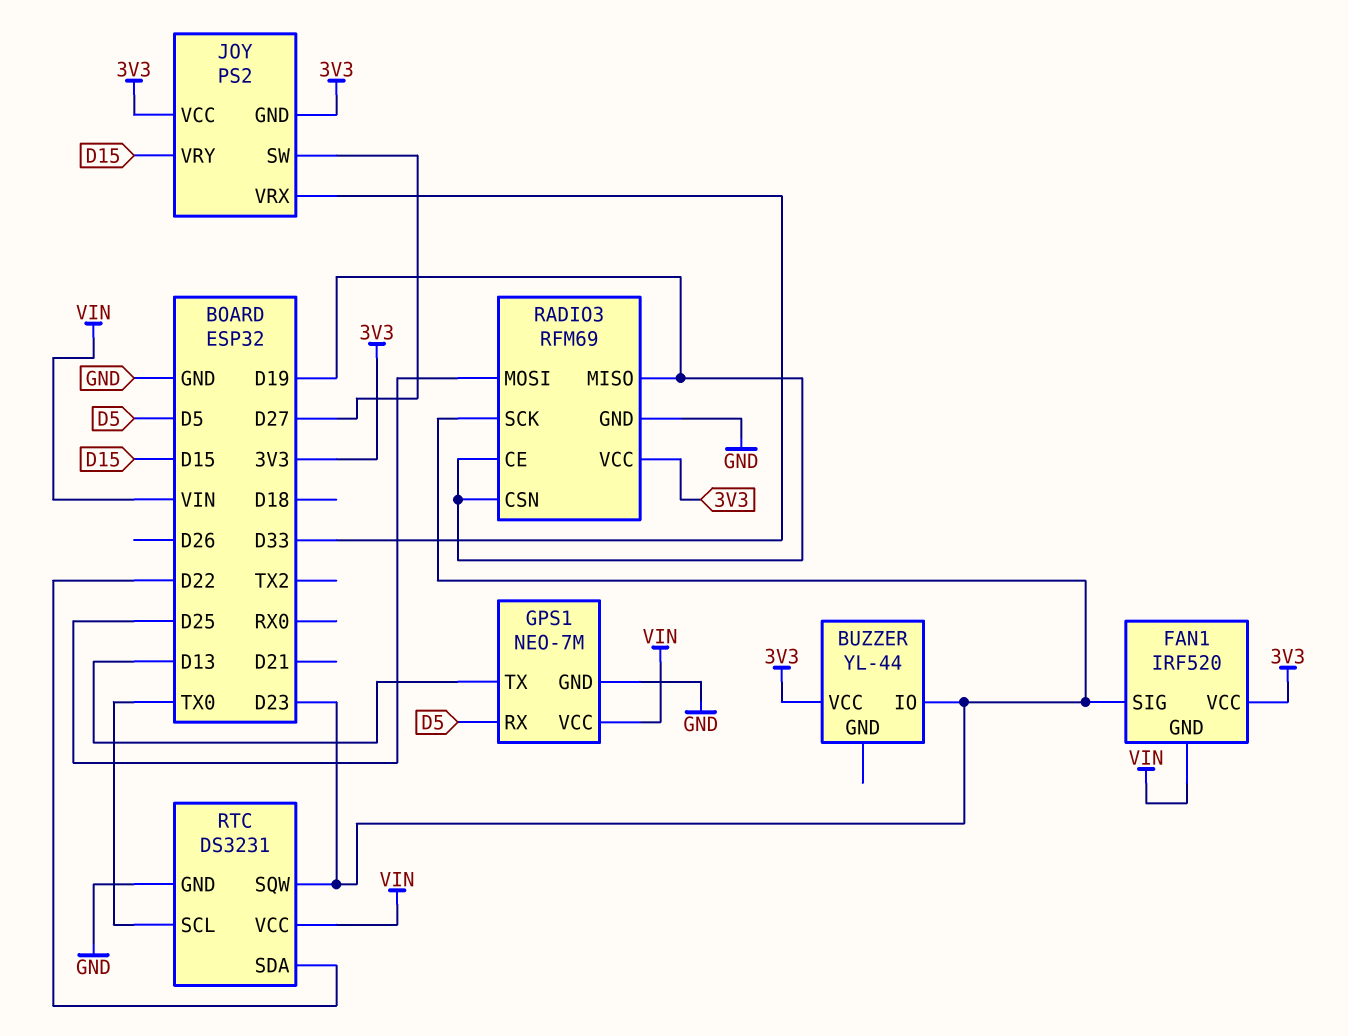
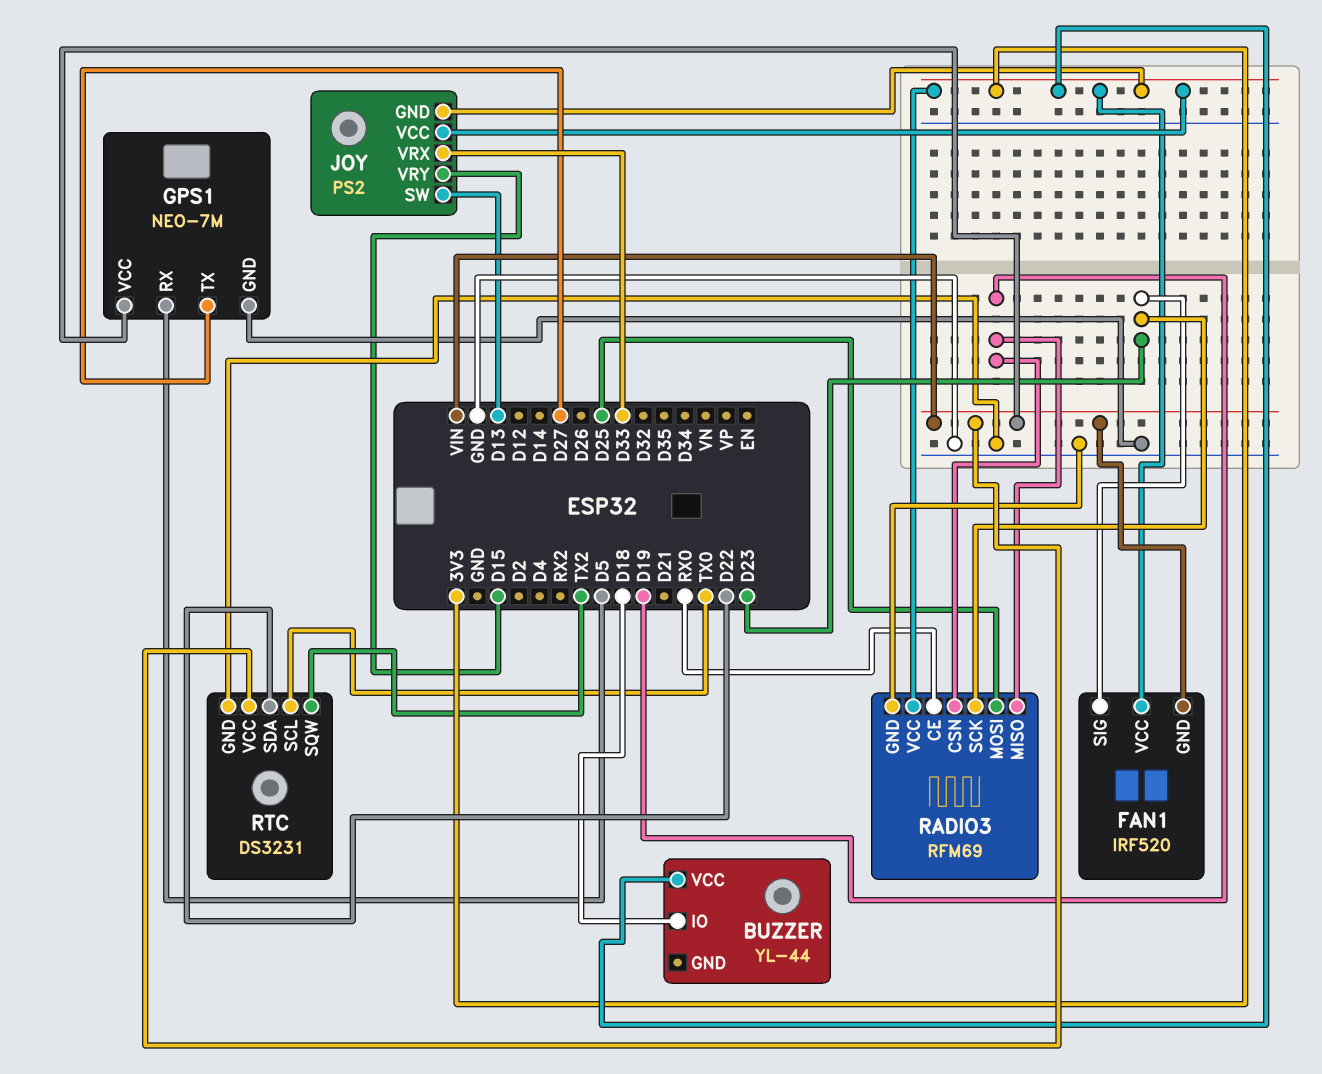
BUZZER pin IO: D23 -> D18
GPS1 pin TX: D13 -> D27
JOY pin SW: D27 -> D13
RADIO3 pin CE: D19 -> RX0
RTC pin SQW: D23 -> TX2

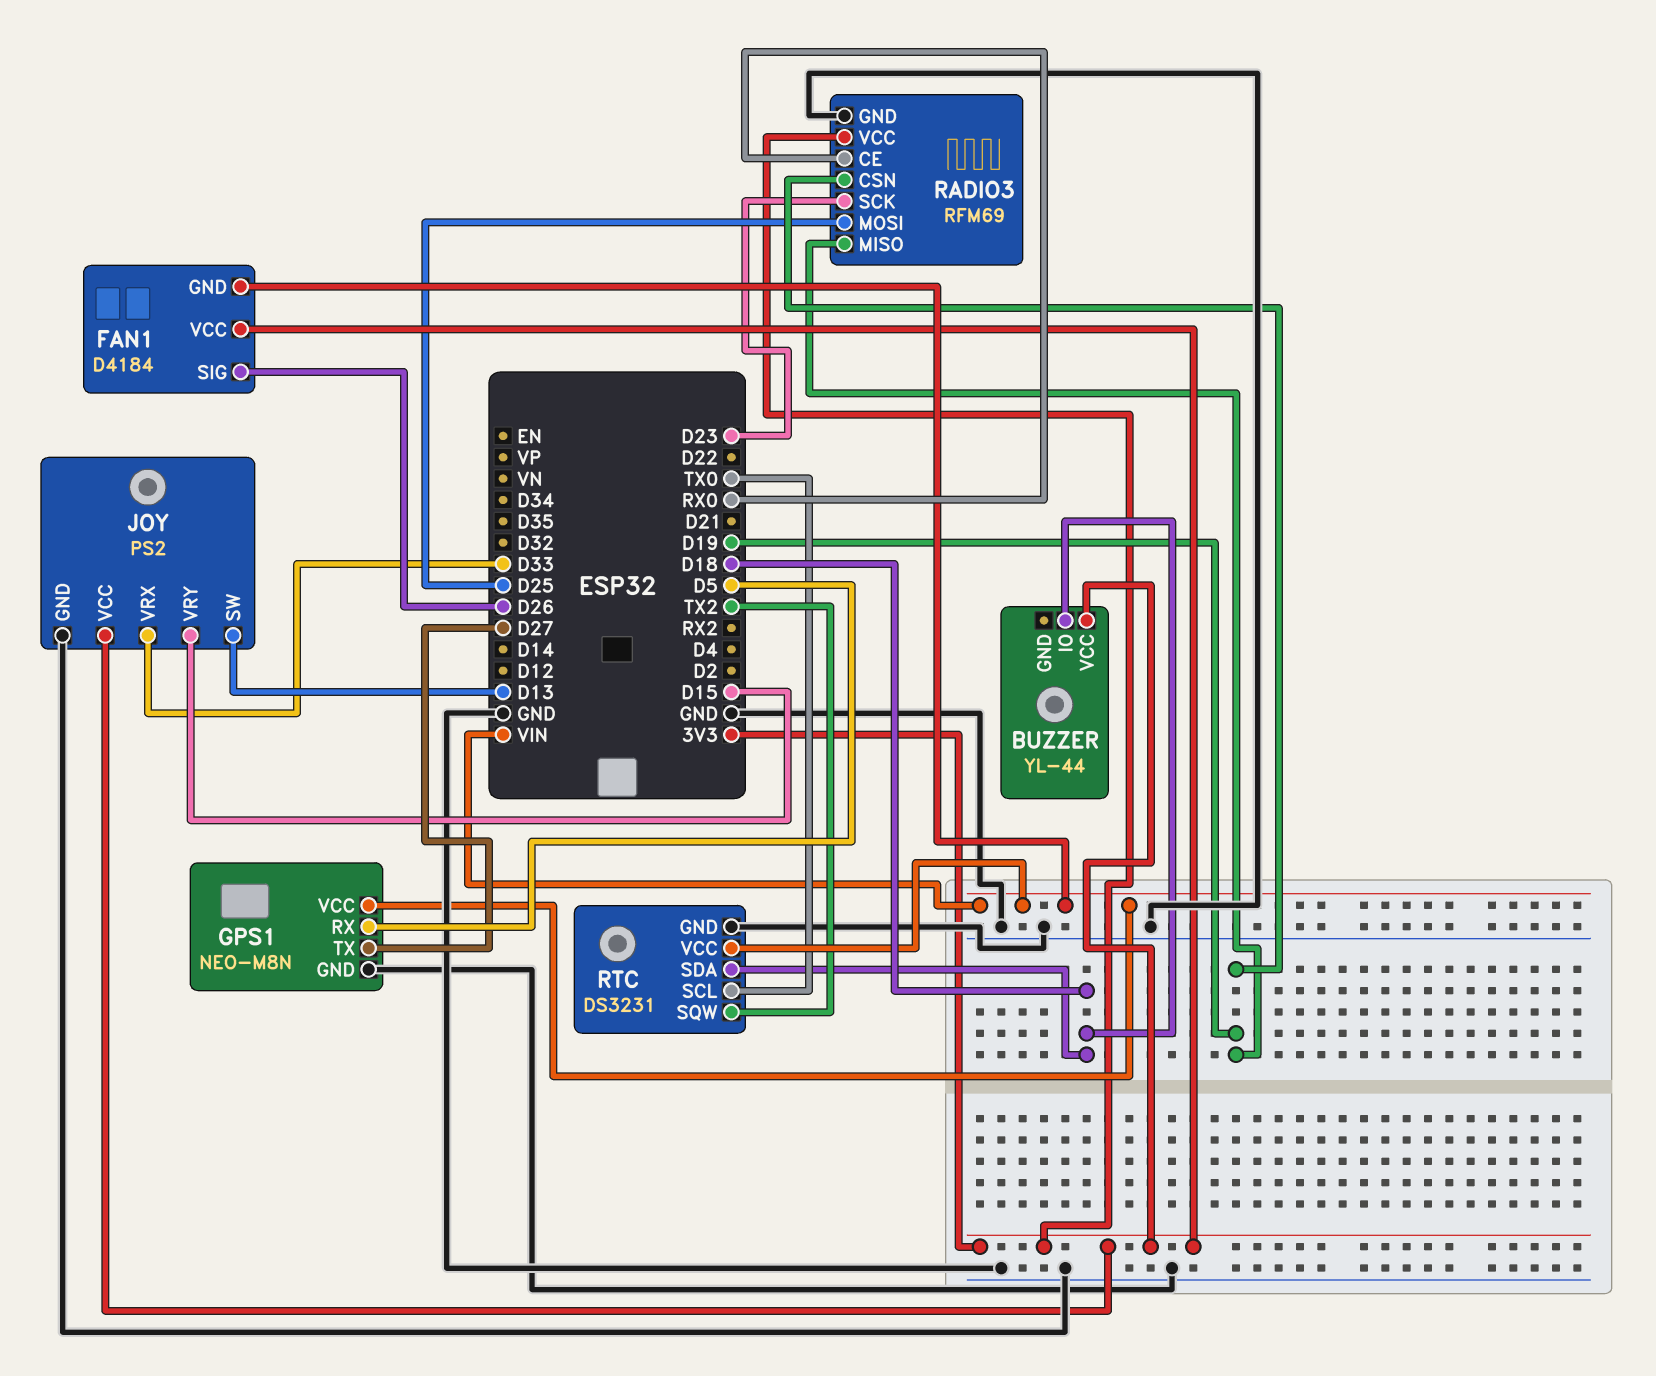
FAN1: IRF520 -> D4184
FAN1 pin SIG: D23 -> D26
GPS1: NEO-7M -> NEO-M8N
JOY pin GND: 3V3 -> GND
RTC pin SDA: D22 -> D18

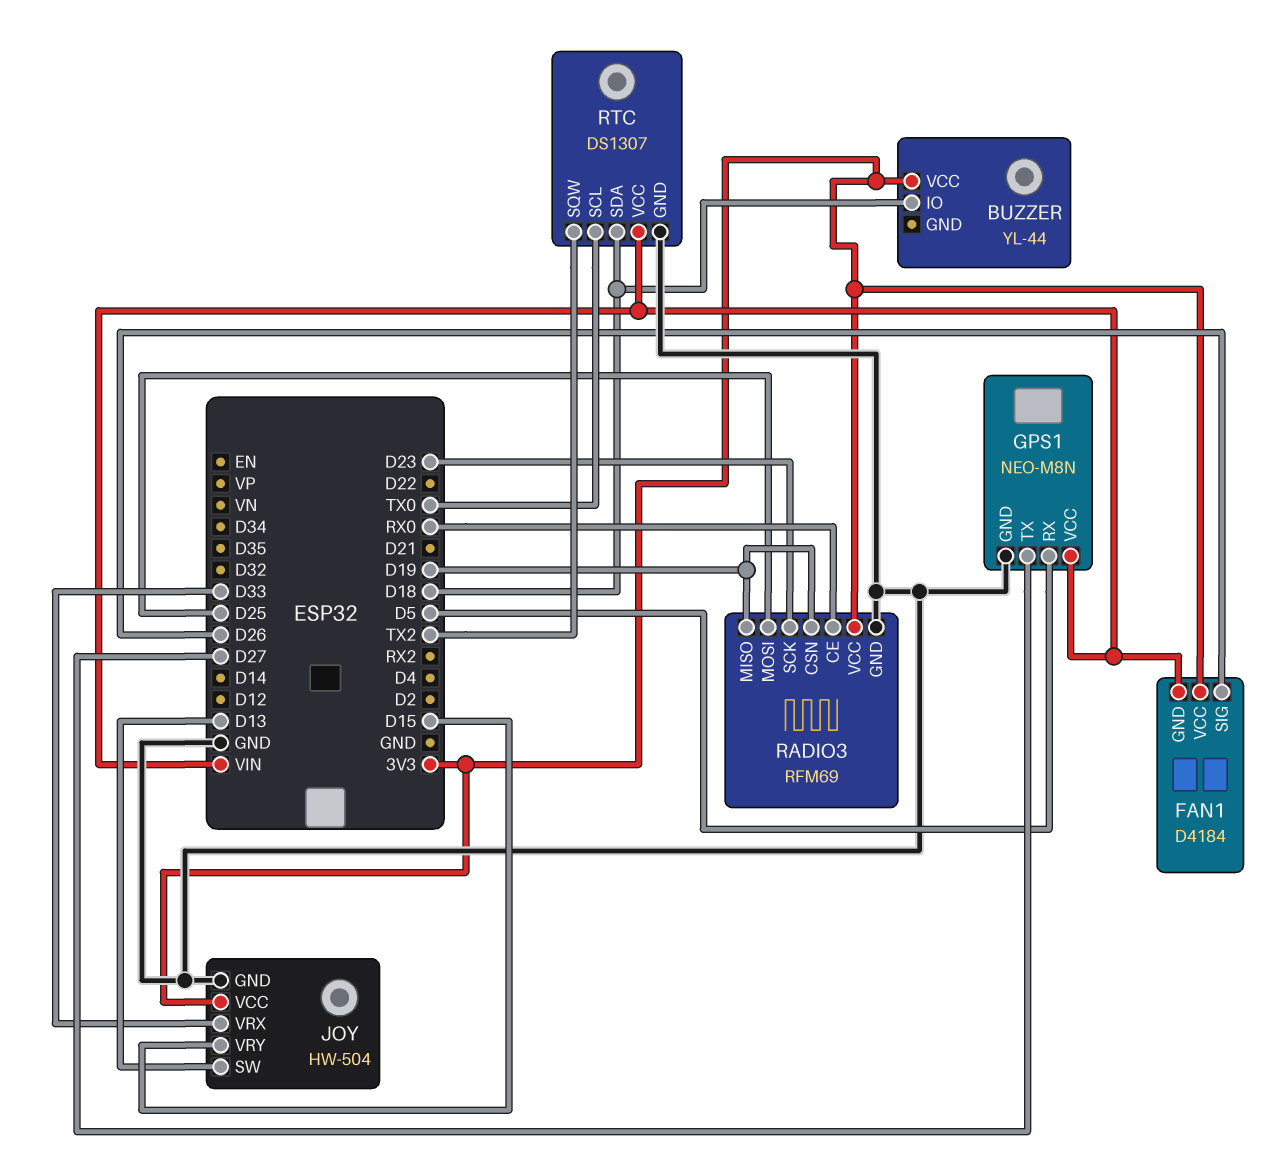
JOY: PS2 -> HW-504
RTC: DS3231 -> DS1307

